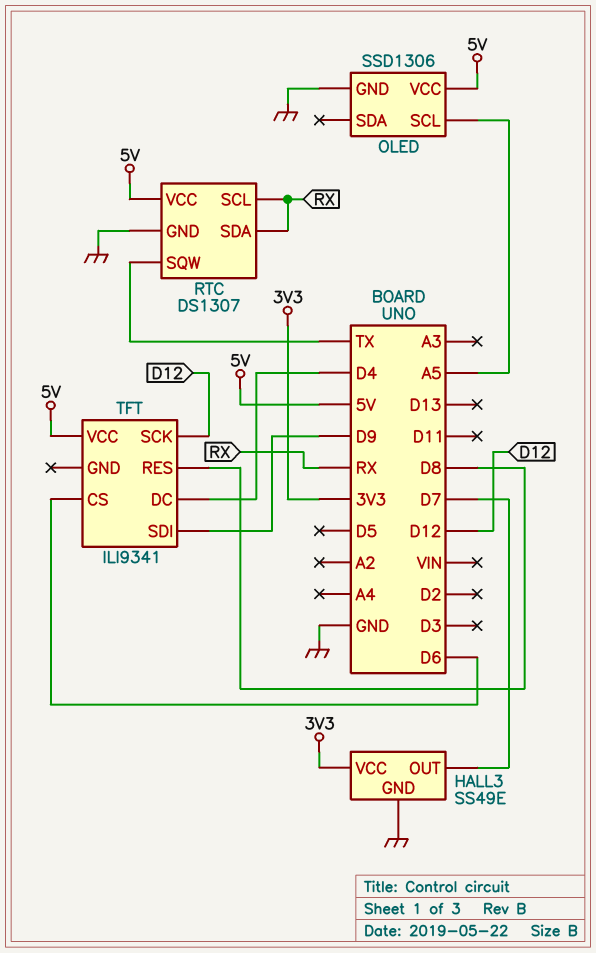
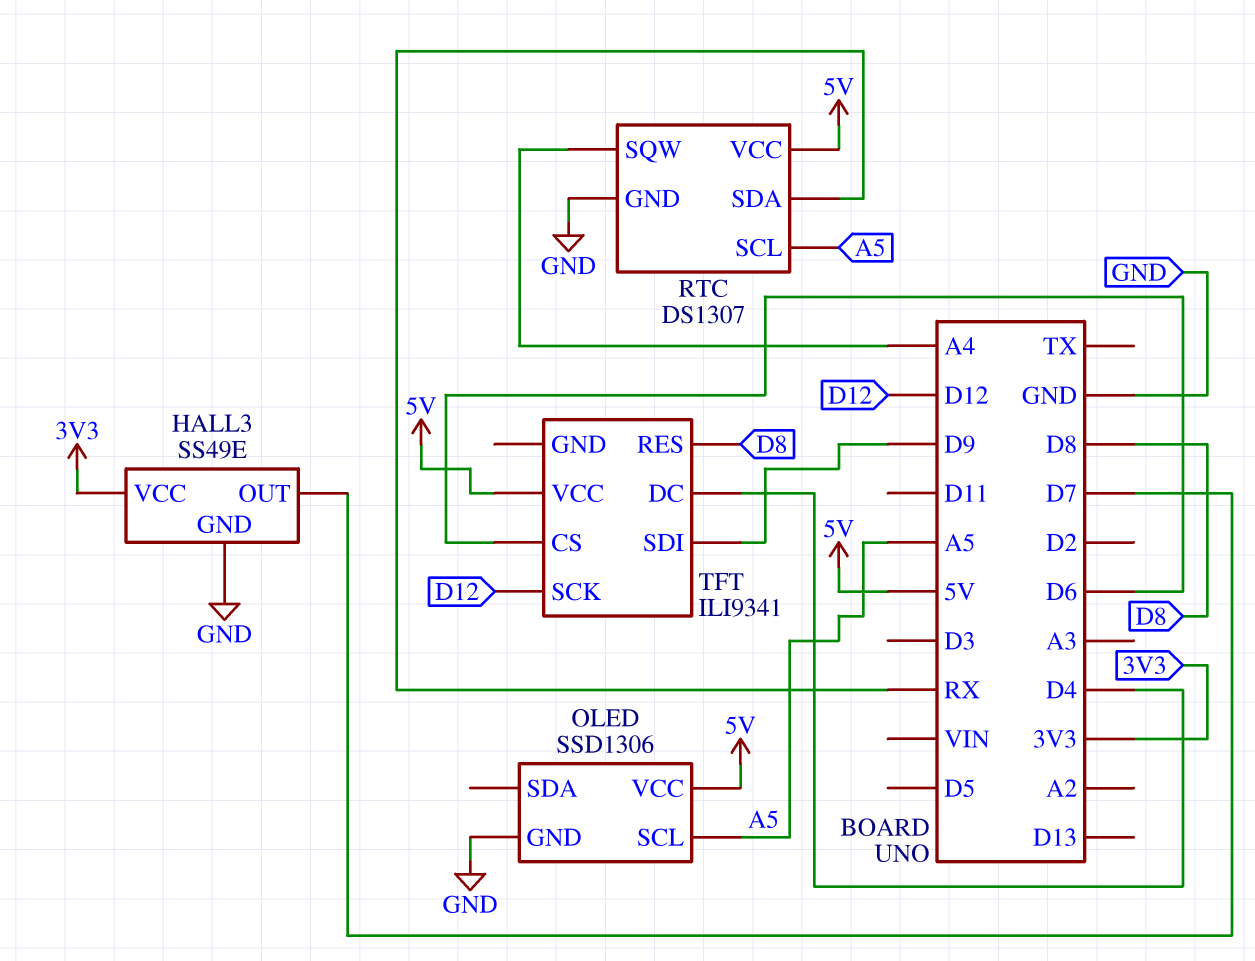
RTC pin SCL: RX -> A5
RTC pin SQW: TX -> A4

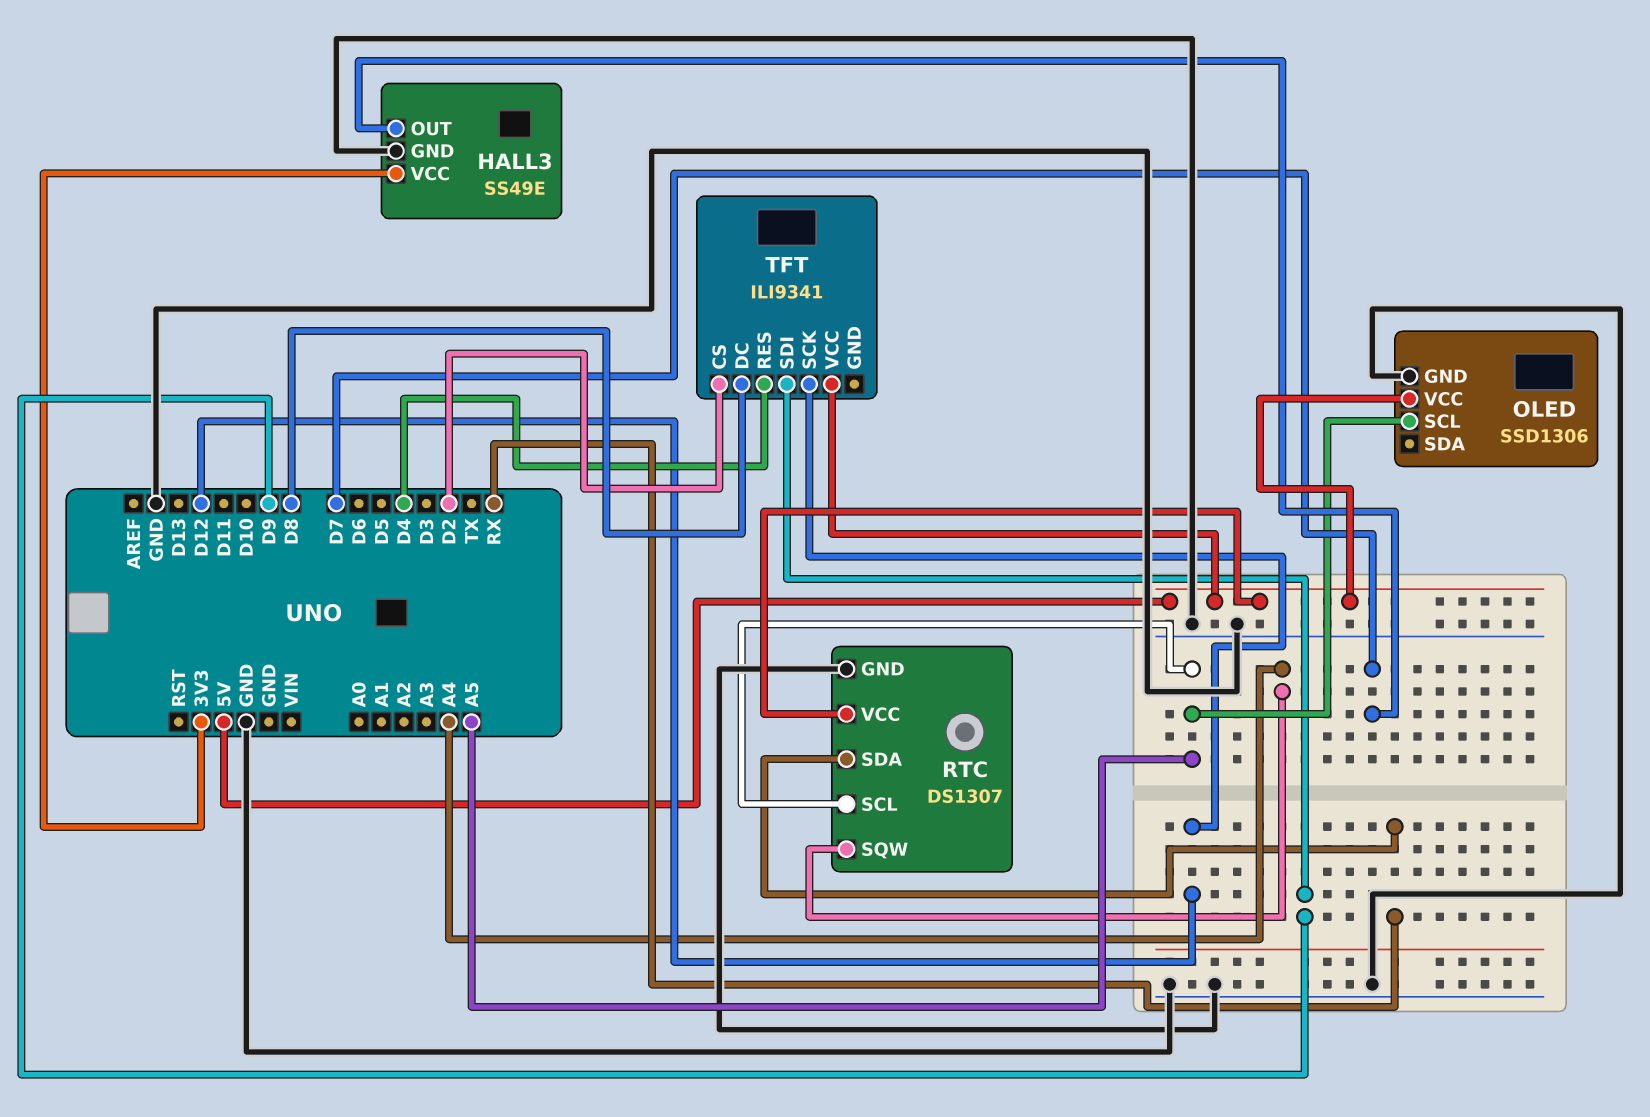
TFT pin CS: D6 -> D2
TFT pin DC: D4 -> D8
TFT pin RES: D8 -> D4

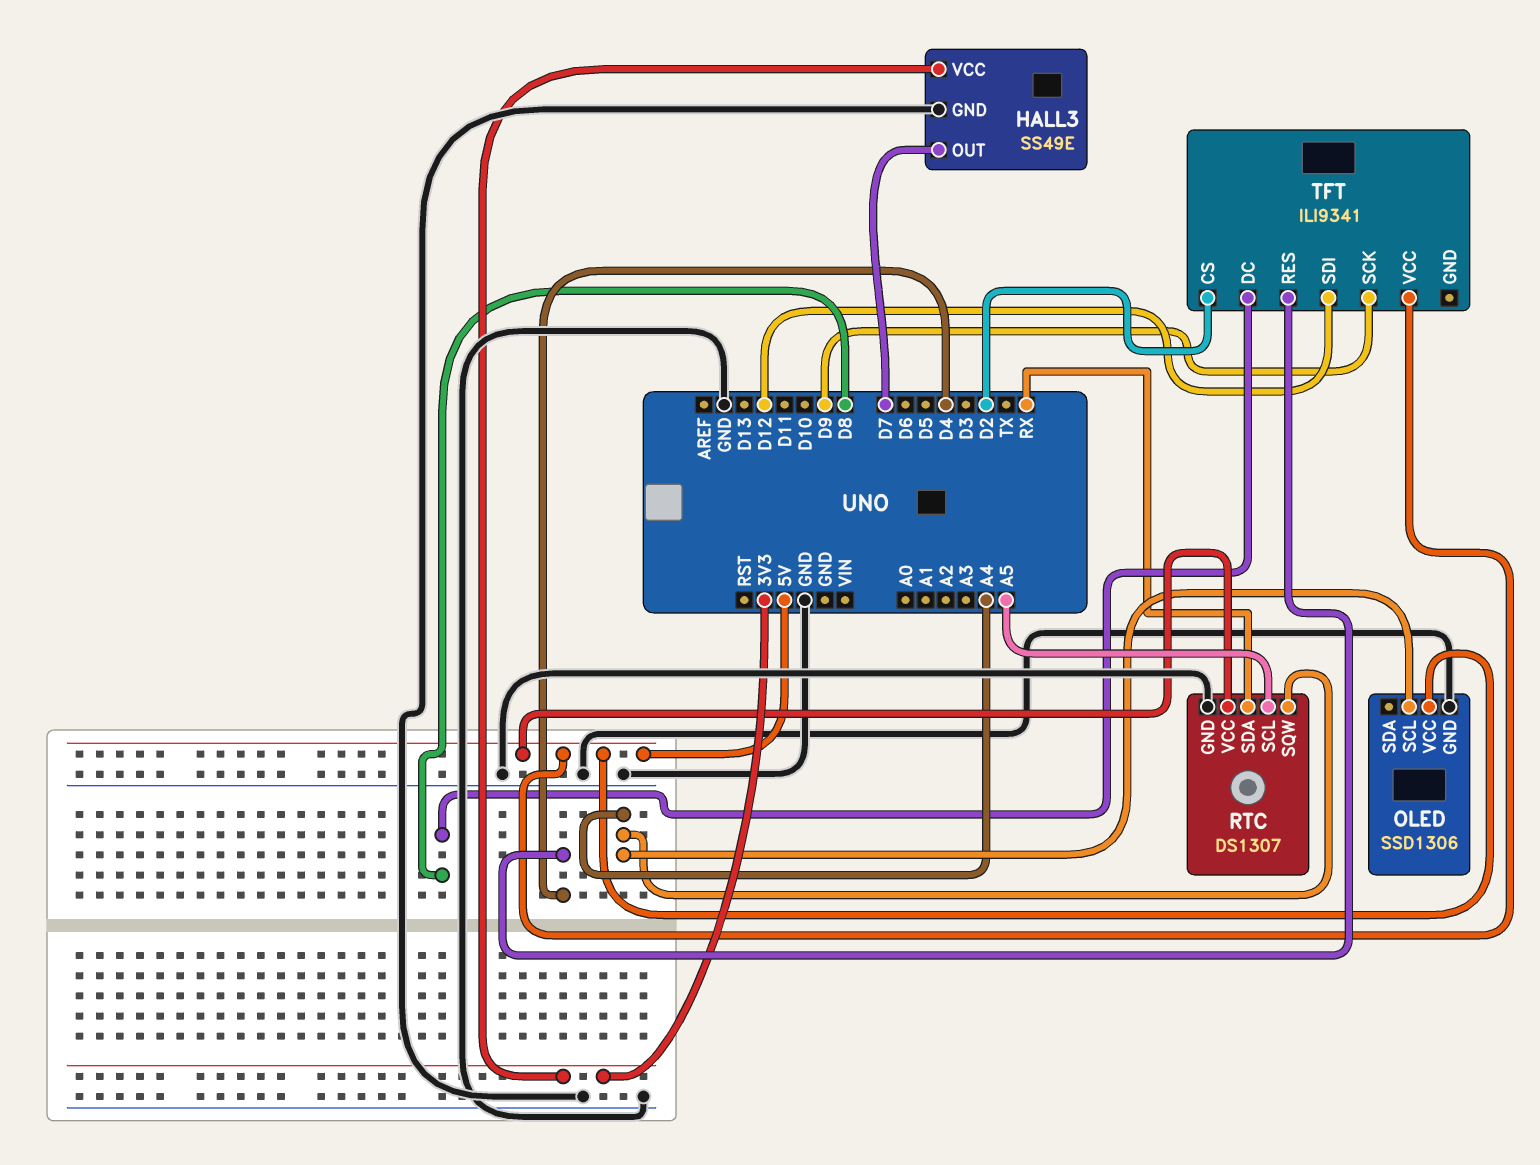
OLED pin SCL: A5 -> A4
TFT pin SCK: D12 -> D9
TFT pin SDI: D9 -> D12

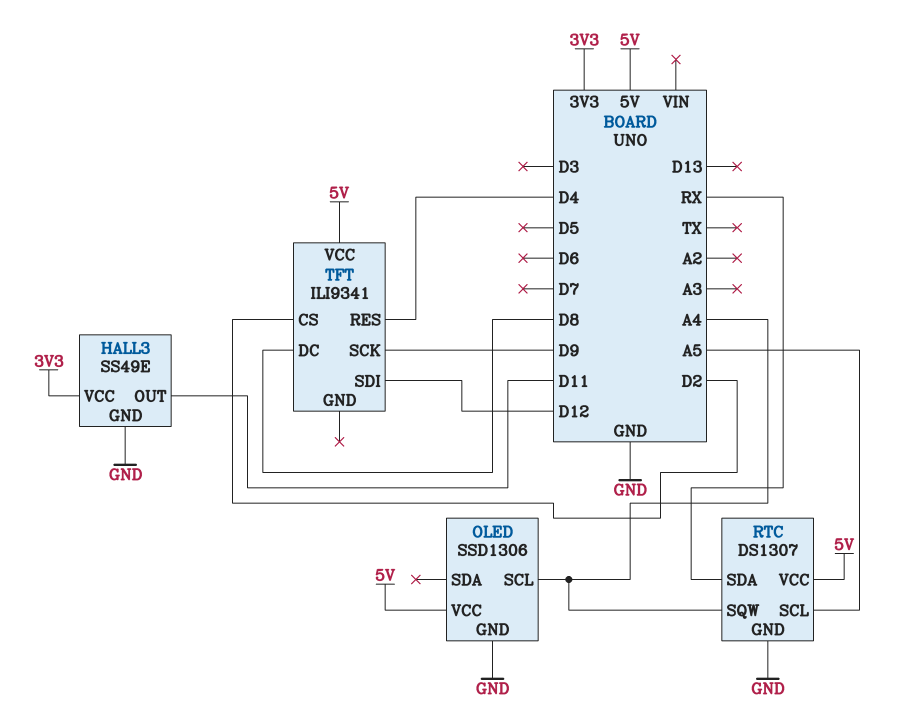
HALL3 pin OUT: D7 -> D11

